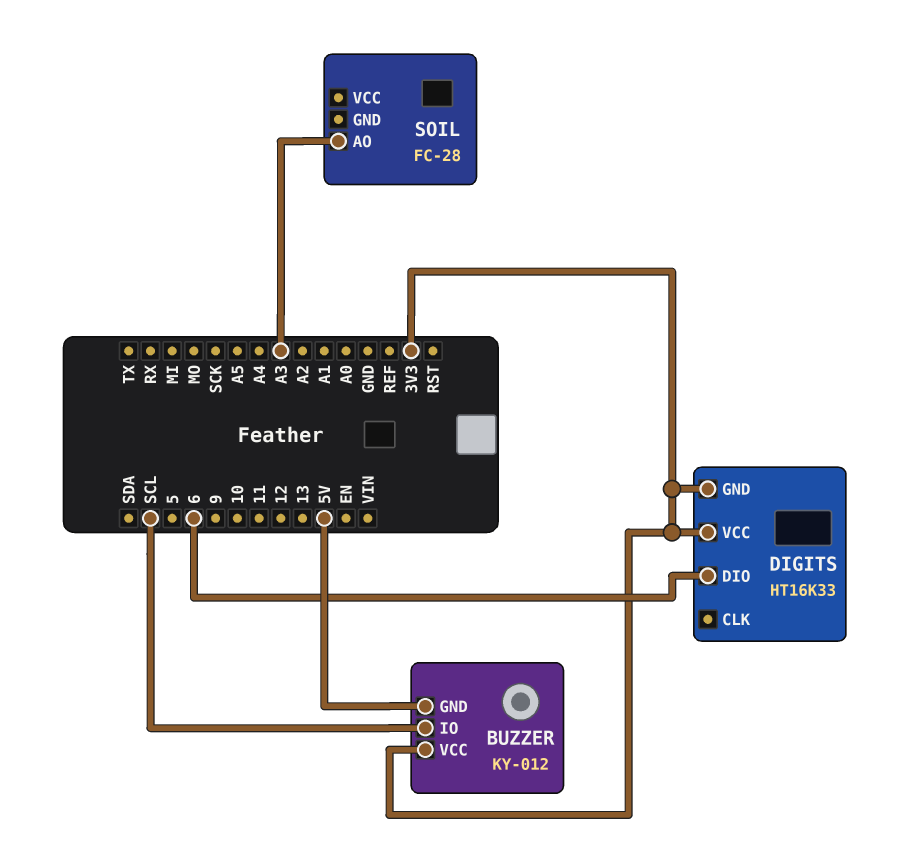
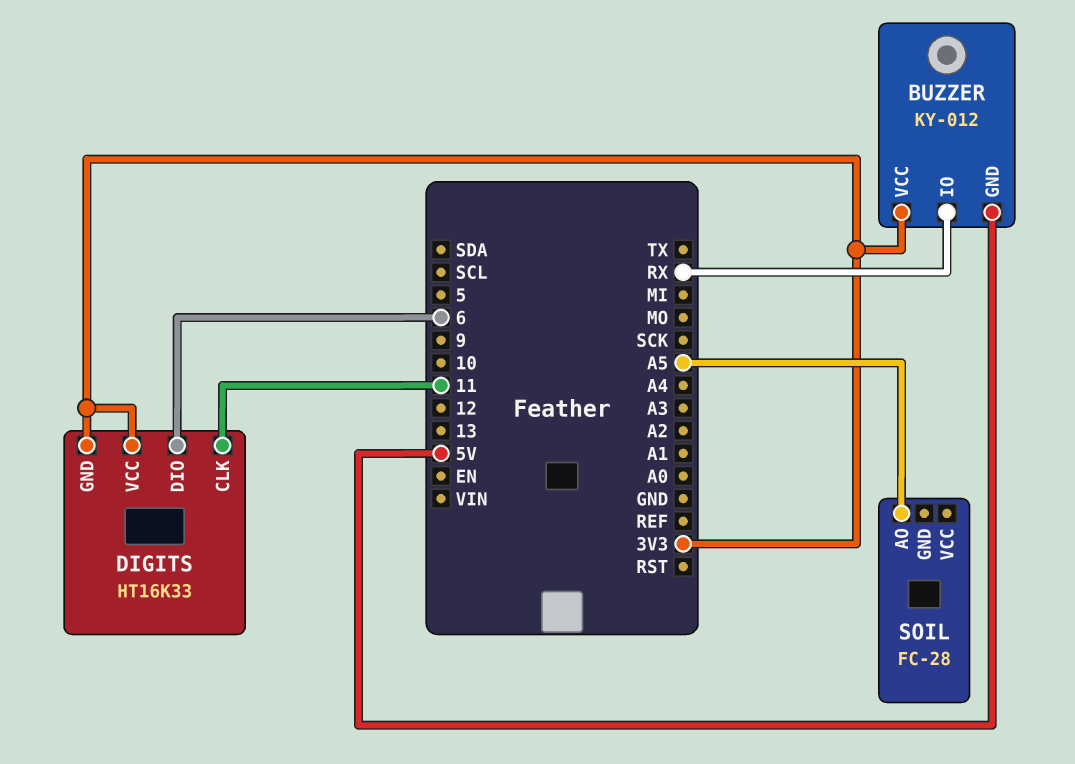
BUZZER pin IO: SCL -> RX
DIGITS pin CLK: none -> 11
SOIL pin AO: A3 -> A5

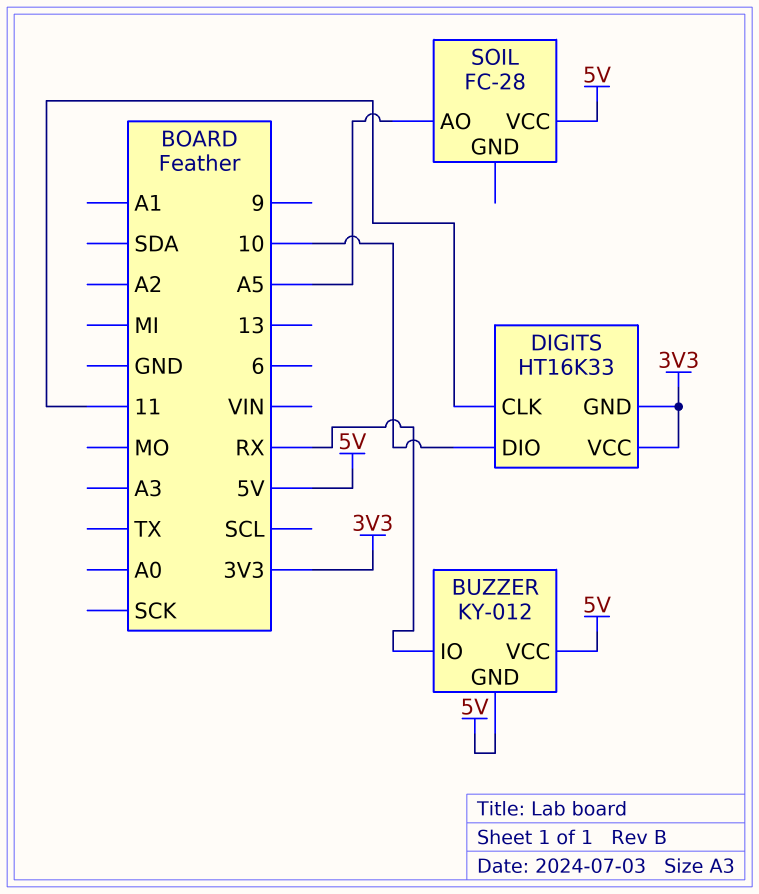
BUZZER pin VCC: 3V3 -> 5V
DIGITS pin DIO: 6 -> 10
SOIL pin VCC: none -> 5V

